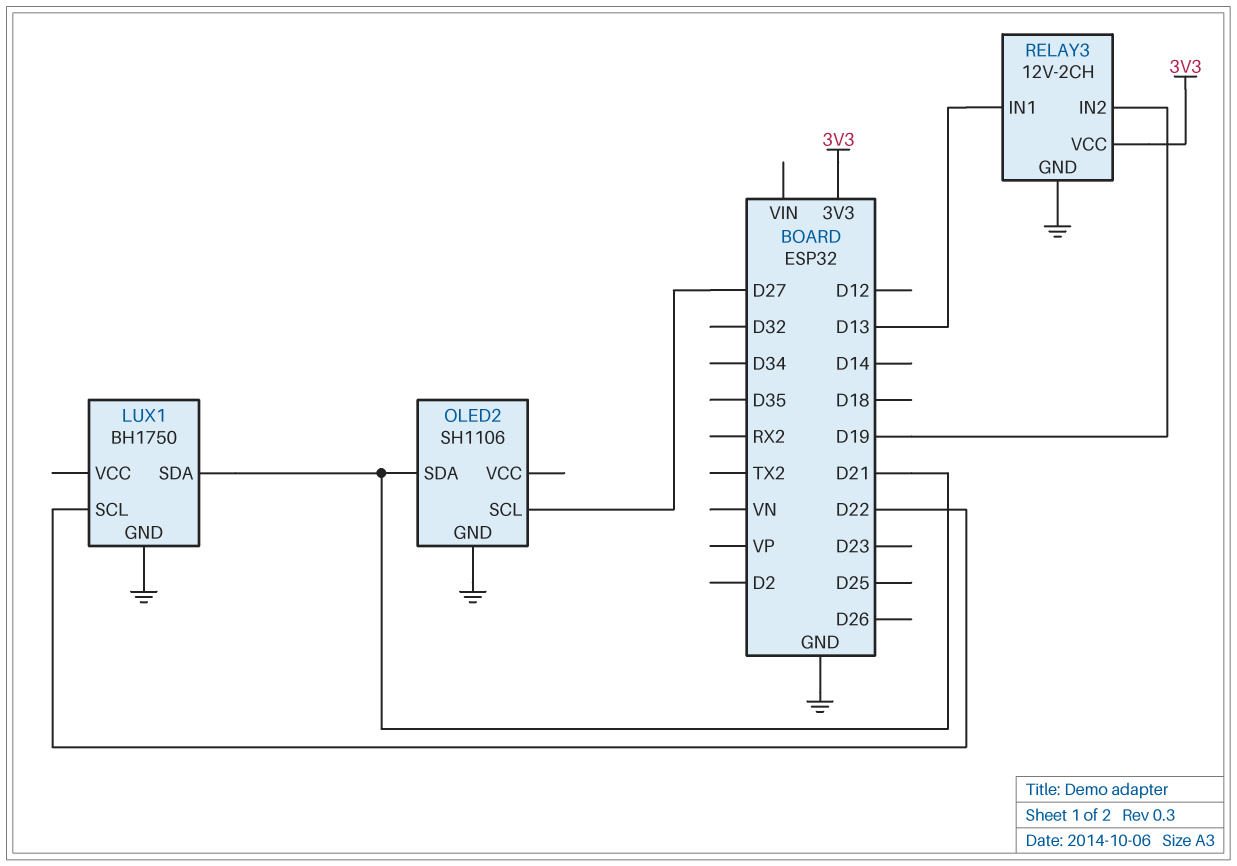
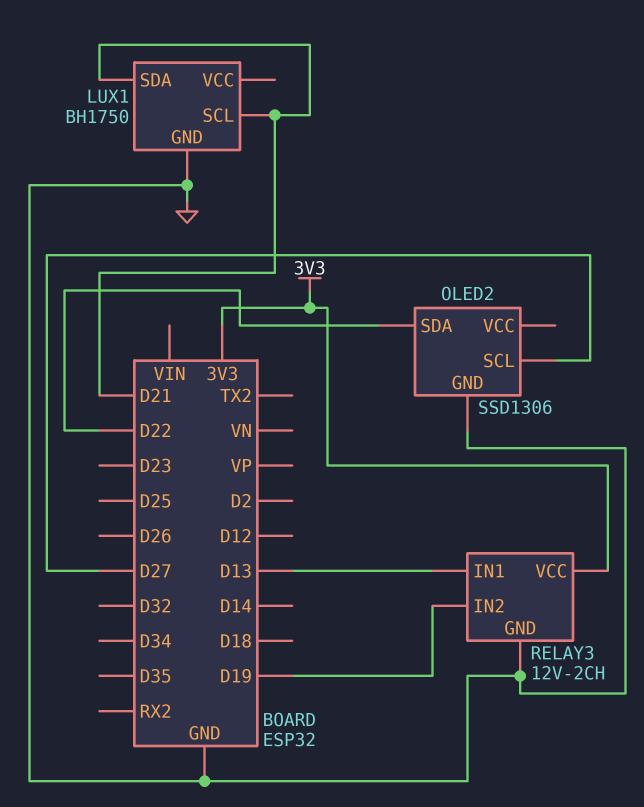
LUX1 pin SCL: D22 -> D21
OLED2: SH1106 -> SSD1306
OLED2 pin SDA: D21 -> D22

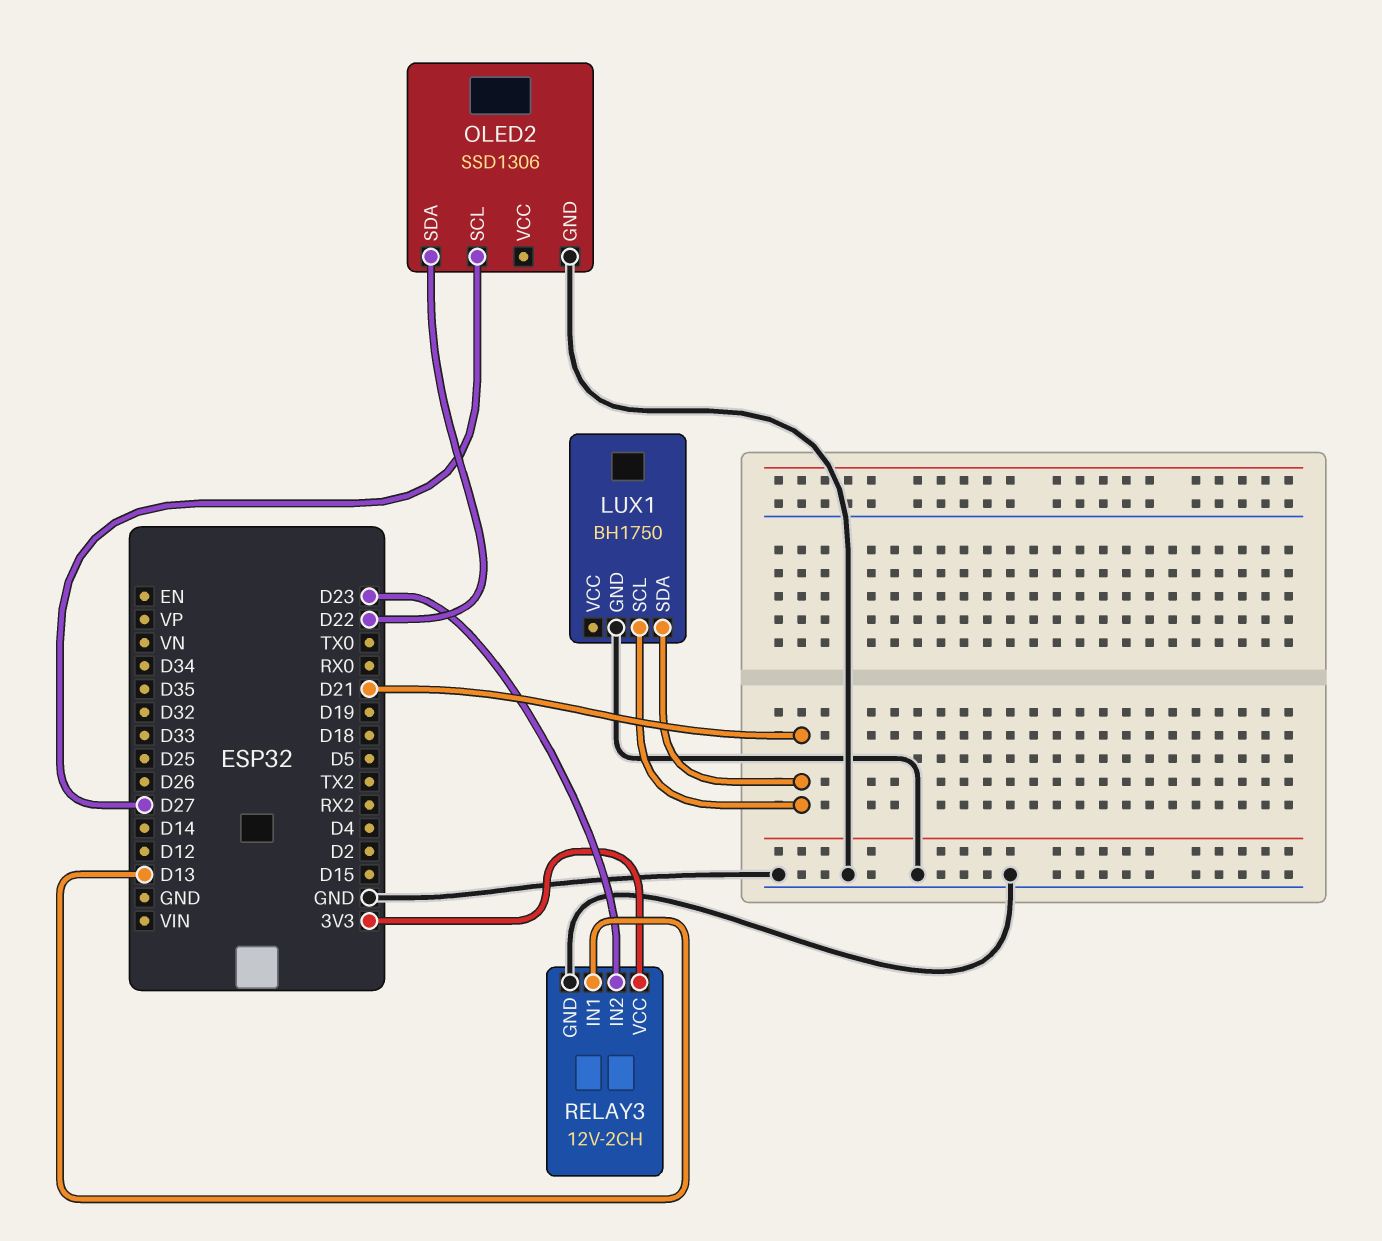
RELAY3 pin IN2: D19 -> D23

